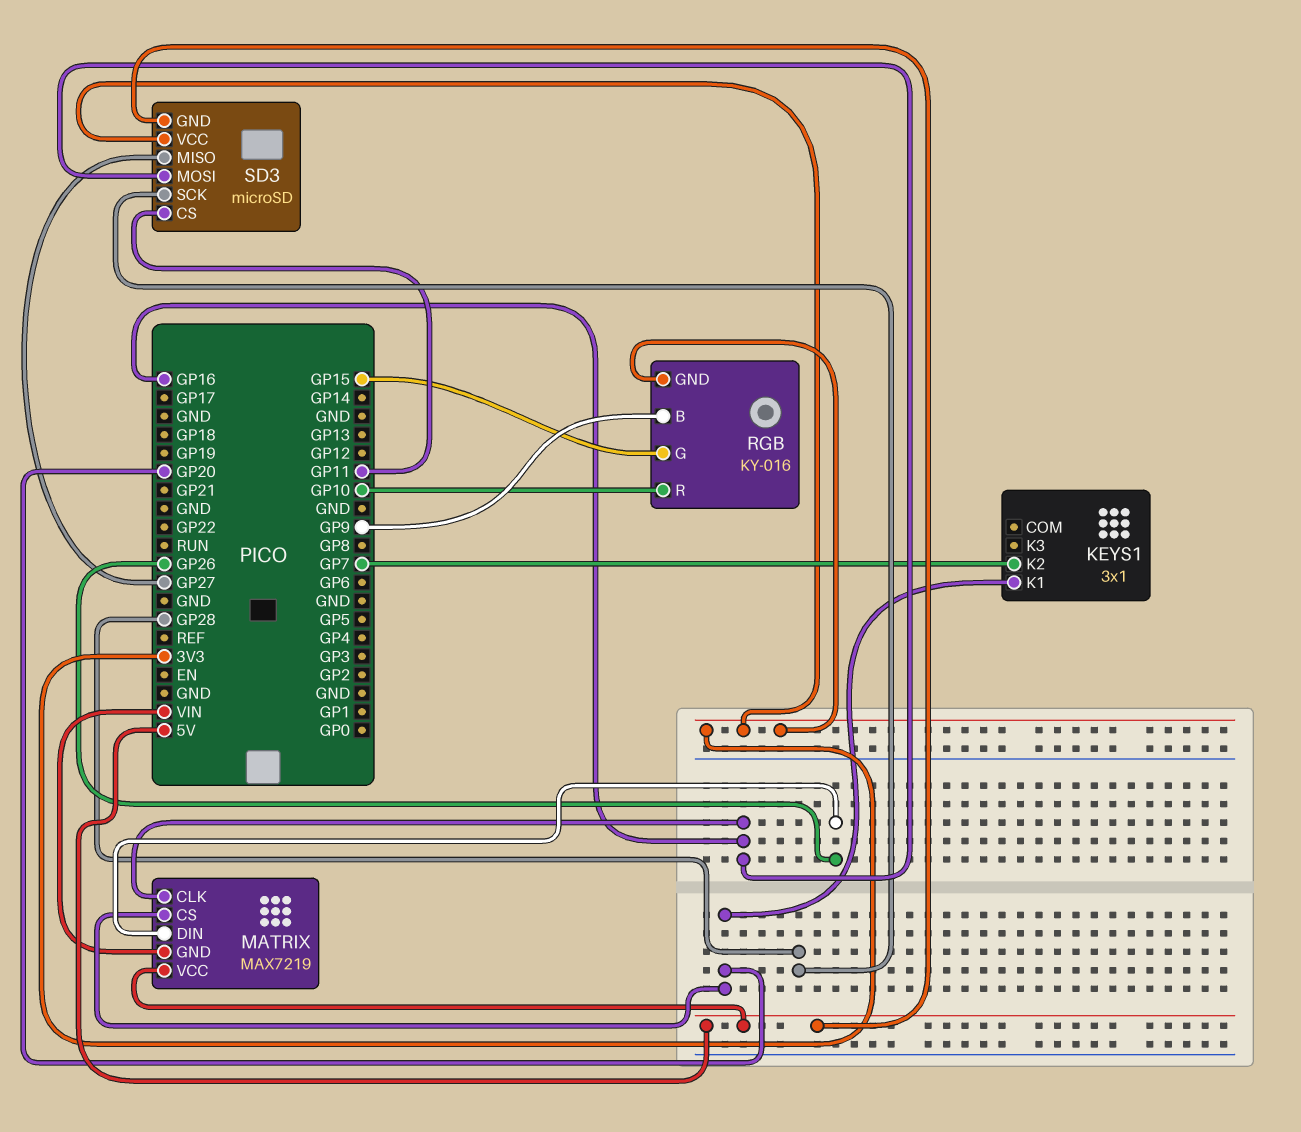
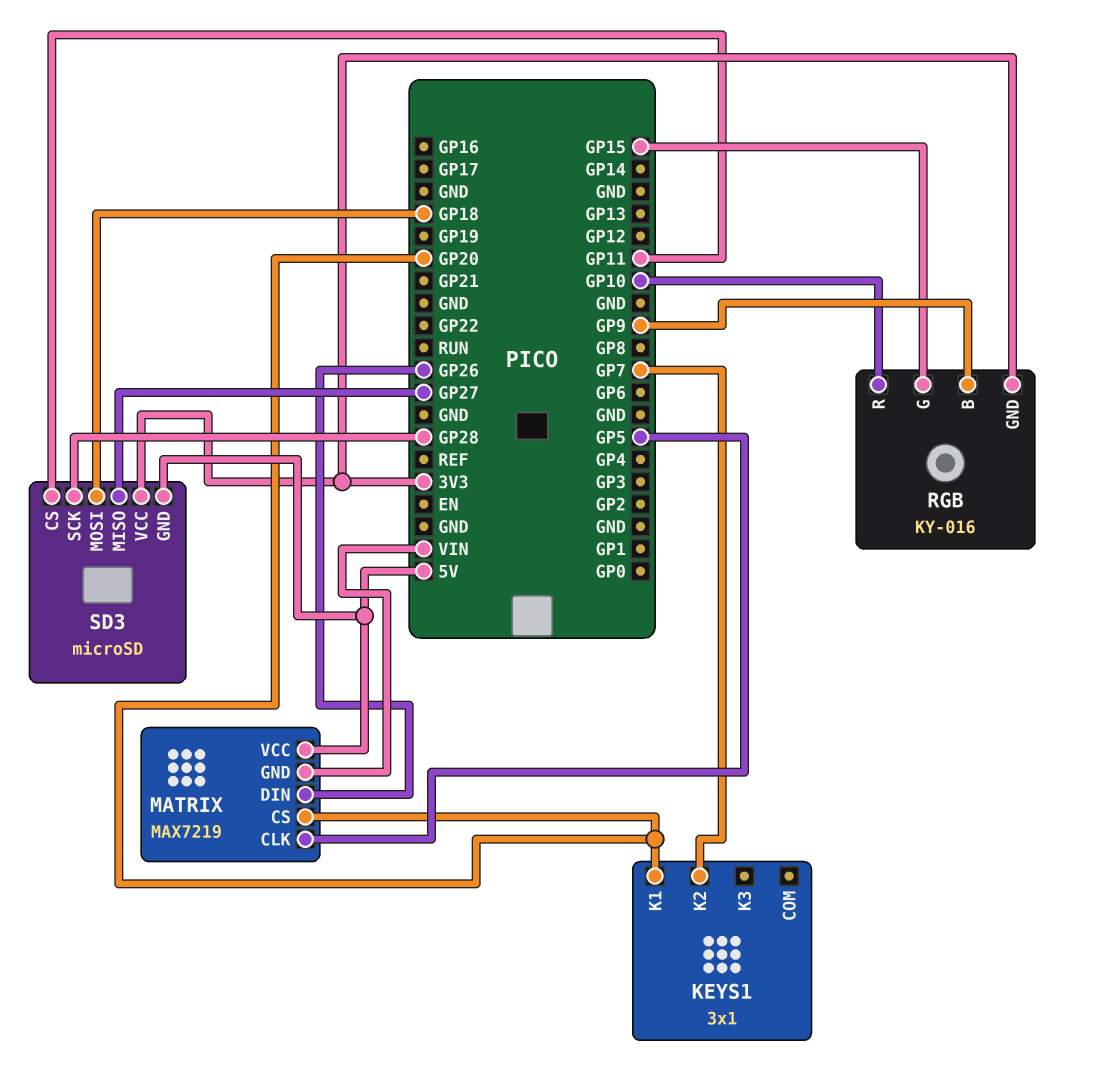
MATRIX pin CLK: GP16 -> GP5
SD3 pin MOSI: GP16 -> GP18

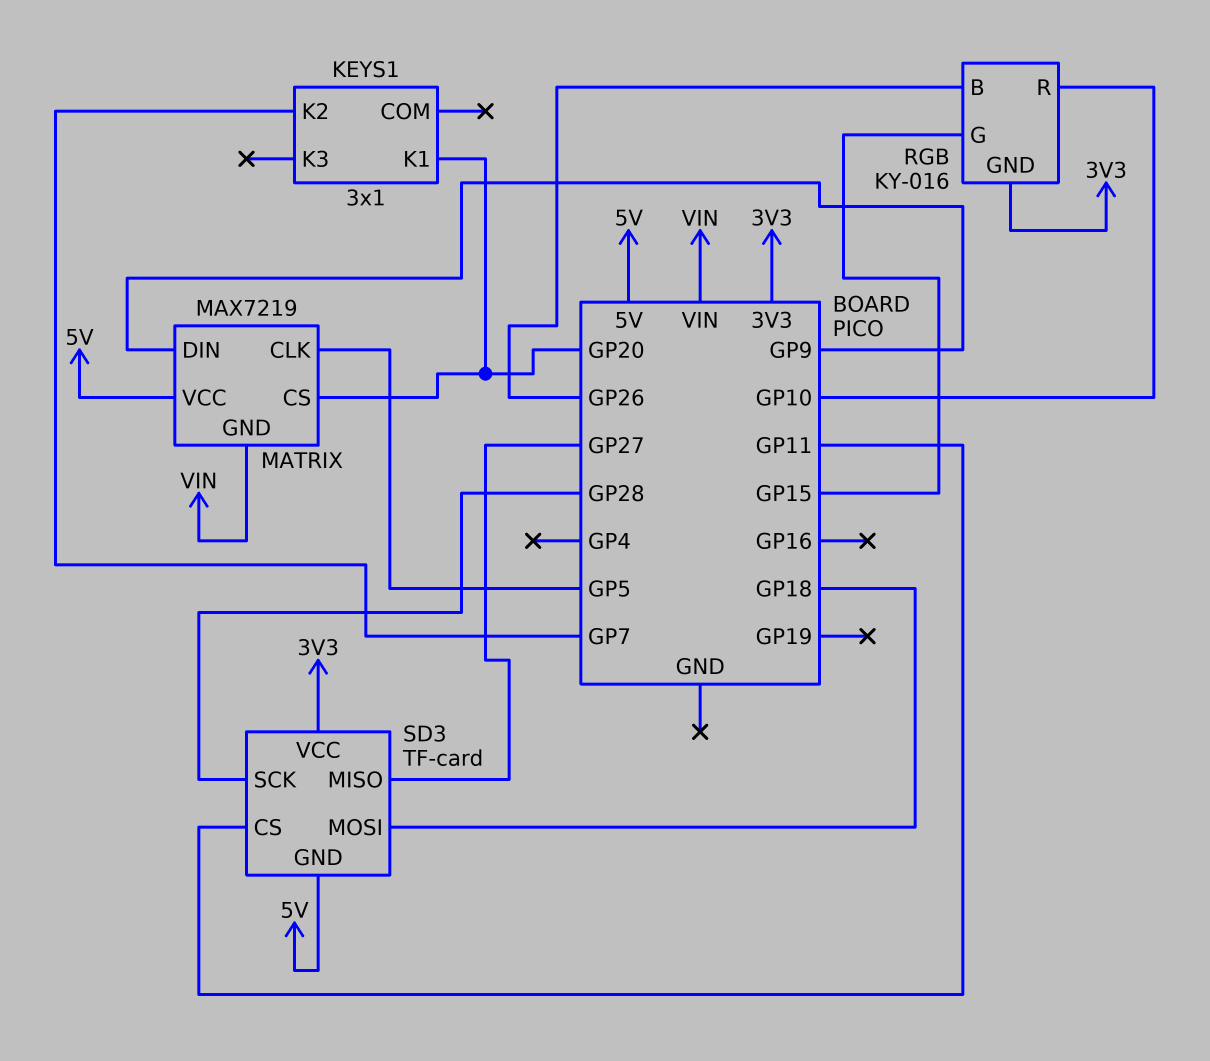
MATRIX pin DIN: GP26 -> GP9
RGB pin B: GP9 -> GP26
SD3: microSD -> TF-card

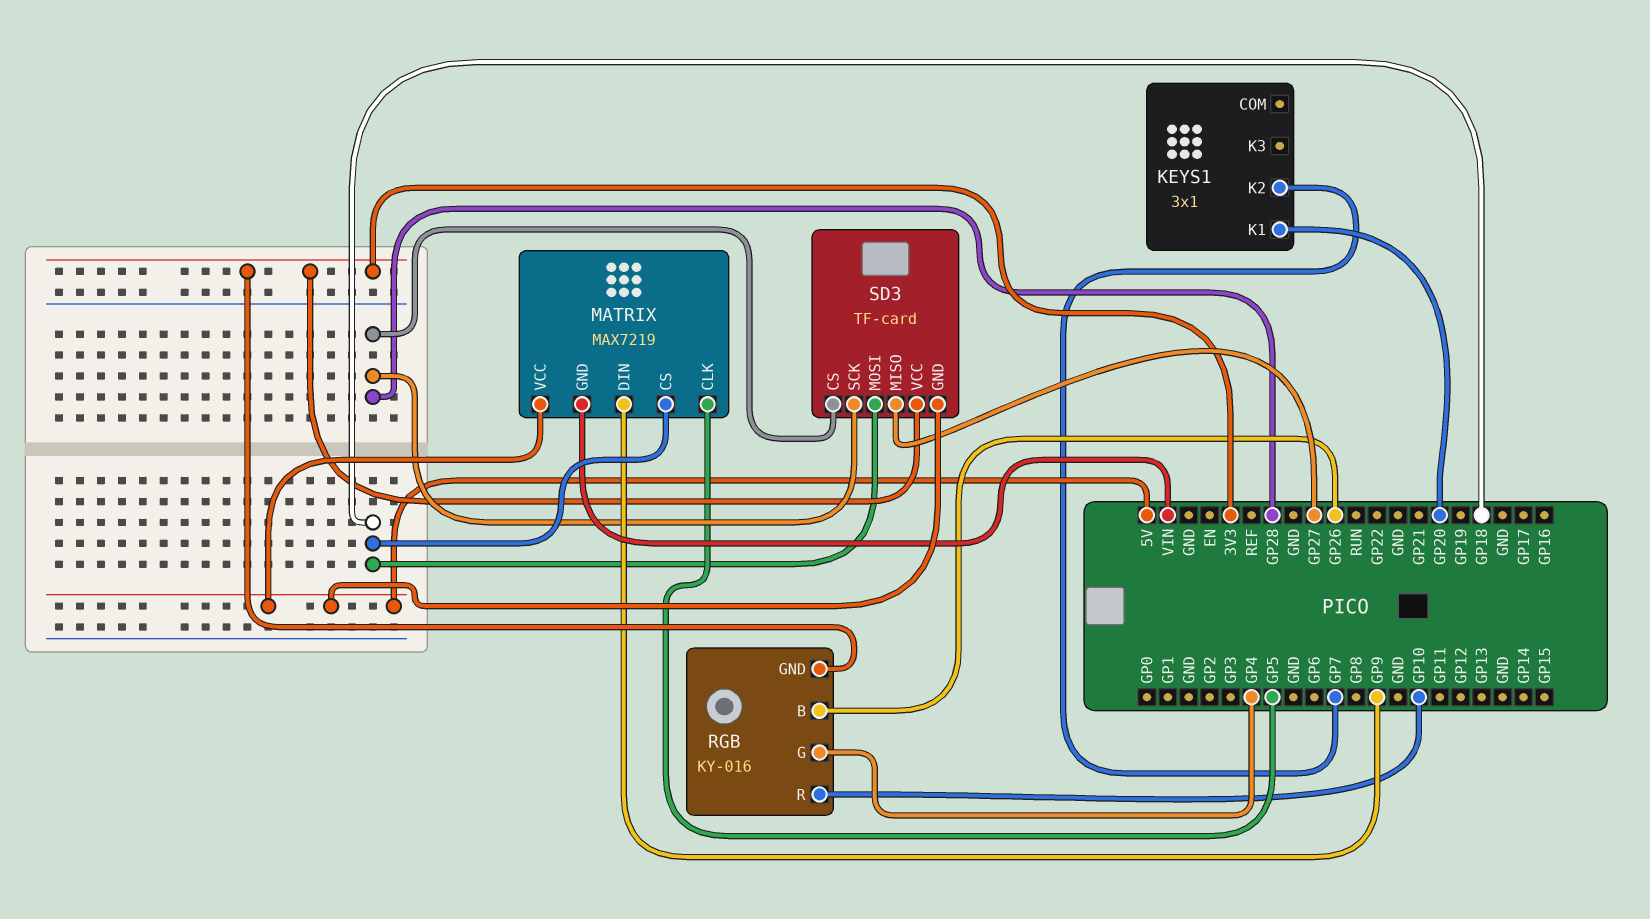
MATRIX pin CS: GP20 -> GP18
RGB pin G: GP15 -> GP4
SD3 pin CS: GP11 -> GP28

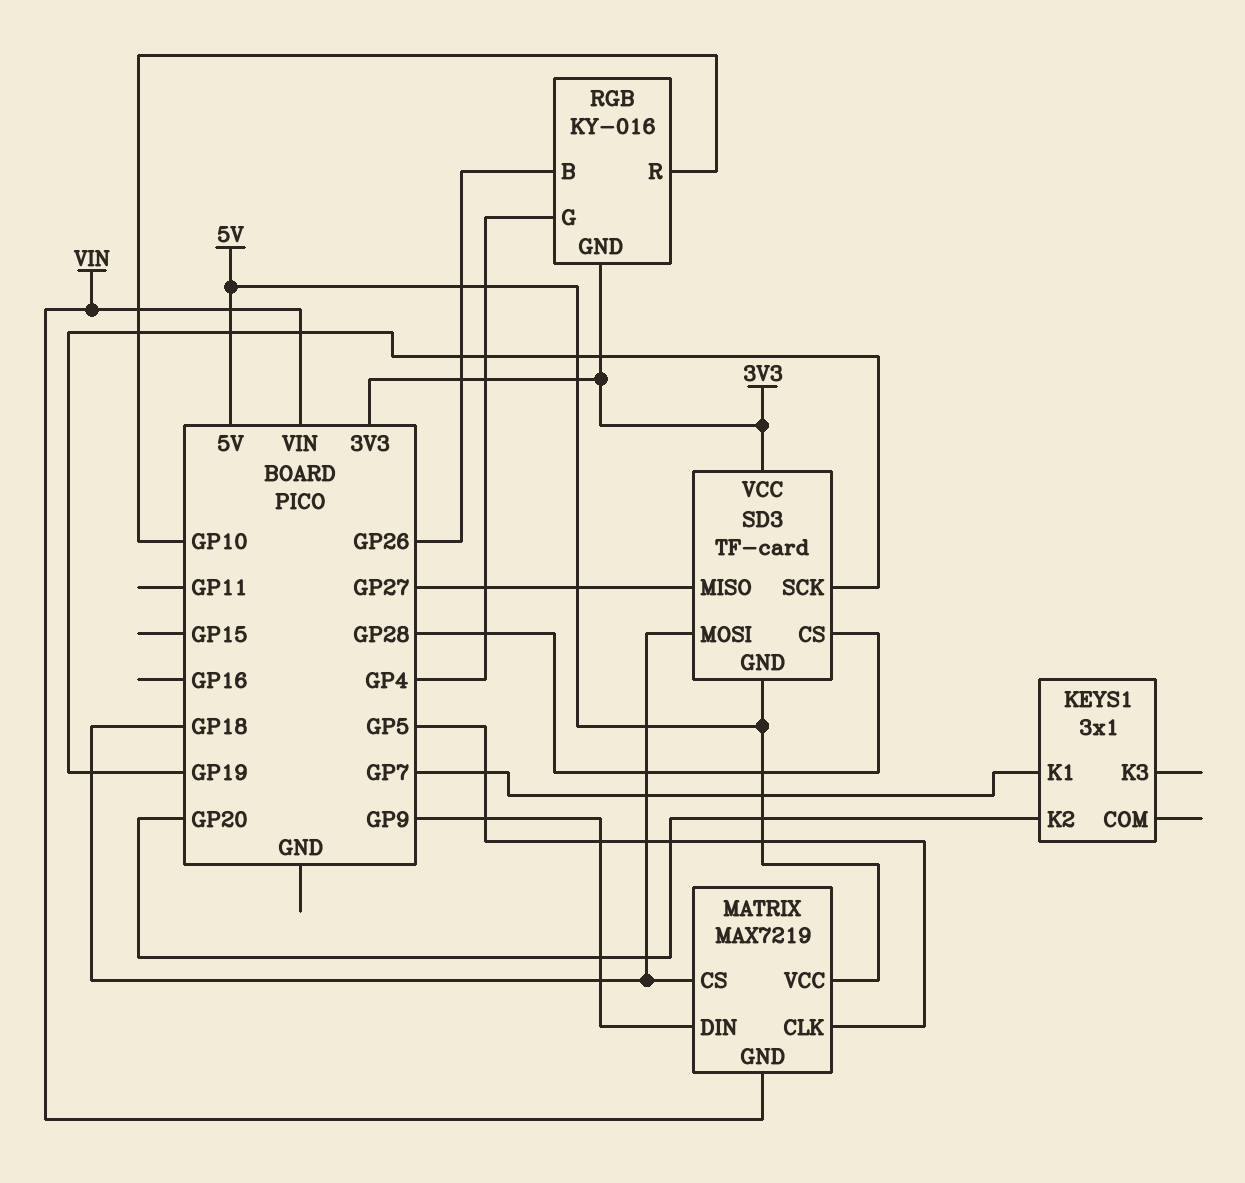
KEYS1 pin K1: GP20 -> GP7
KEYS1 pin K2: GP7 -> GP20
SD3 pin SCK: GP28 -> GP19

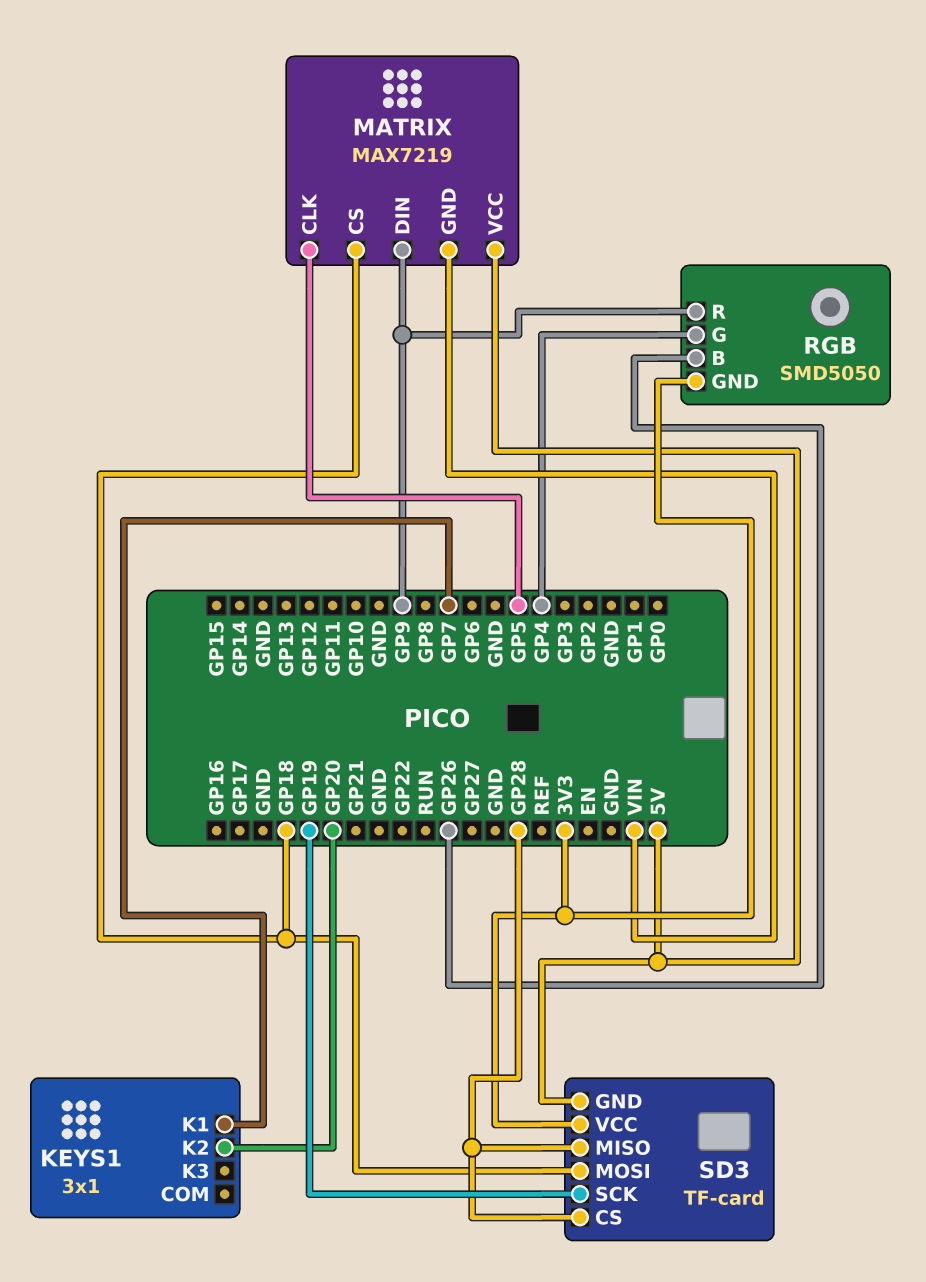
RGB: KY-016 -> SMD5050
RGB pin R: GP10 -> GP9
SD3 pin MISO: GP27 -> GP28

